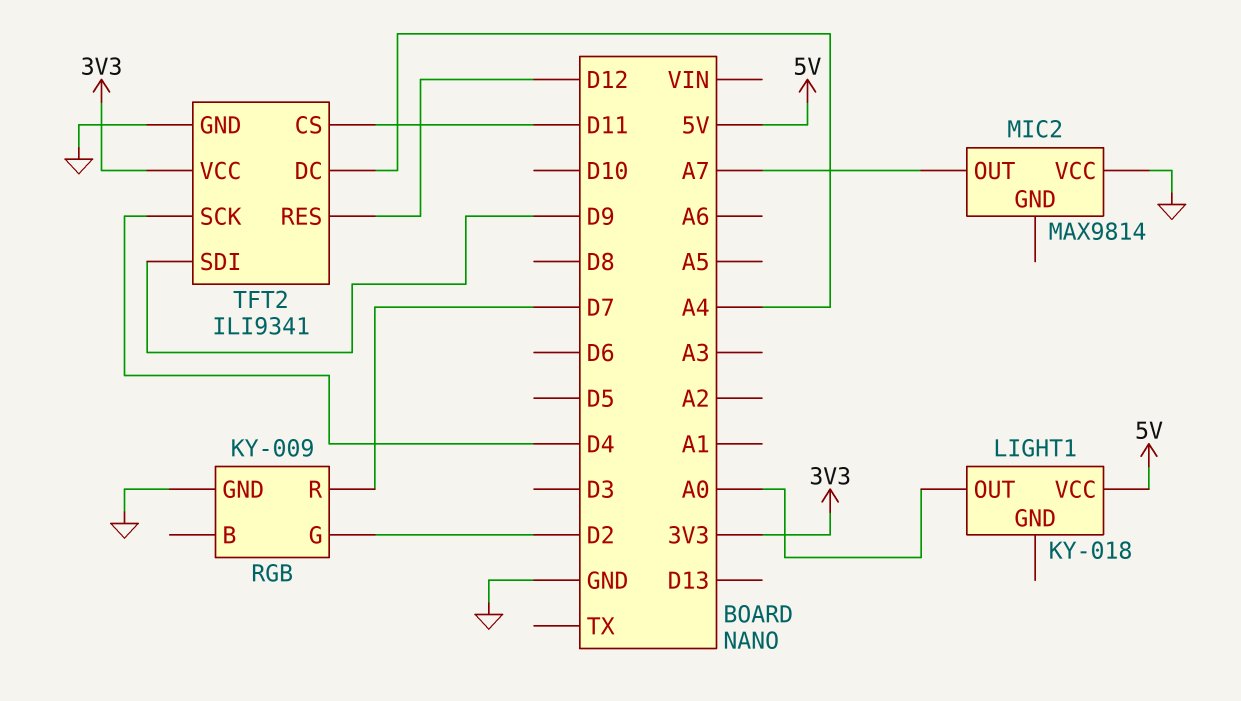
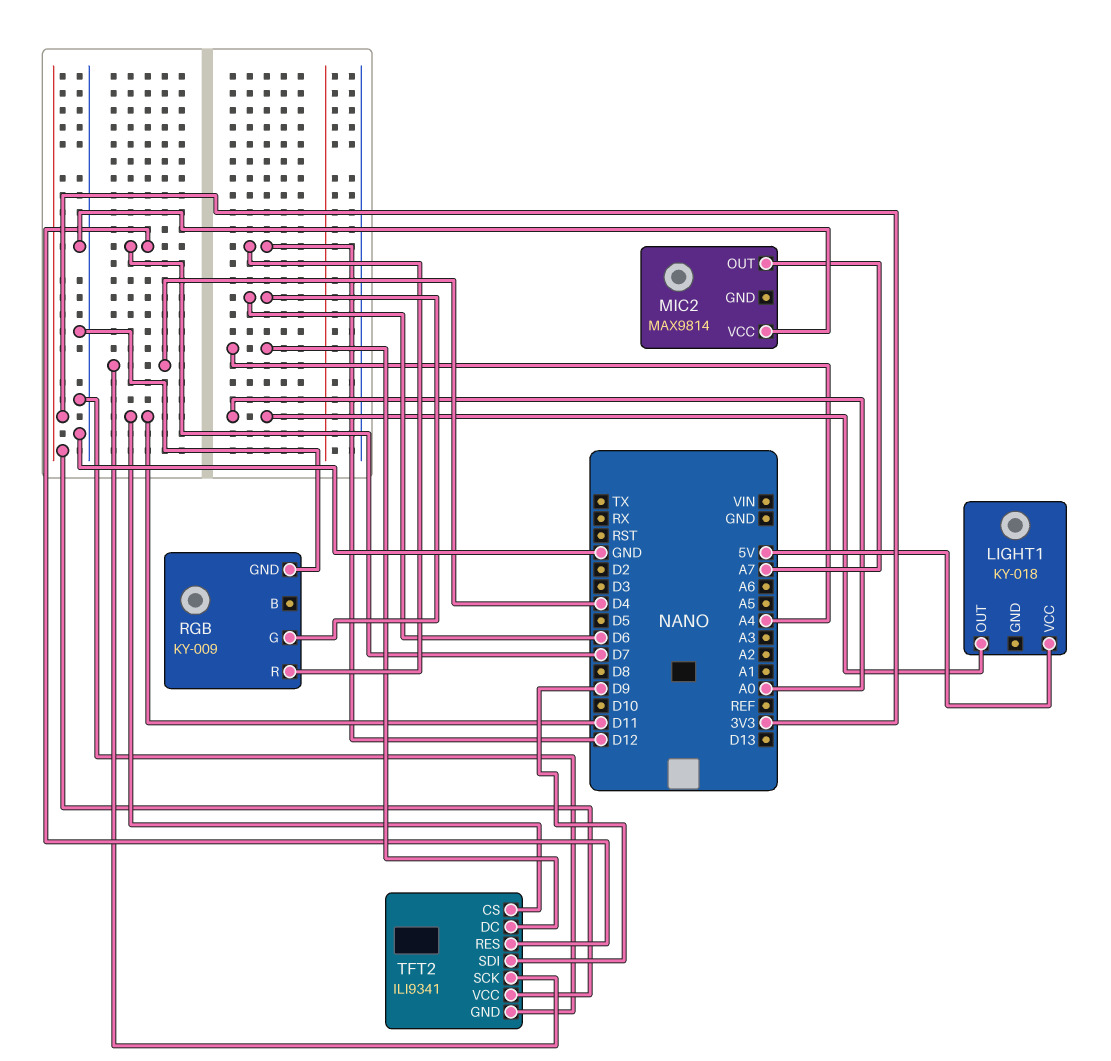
RGB pin G: D2 -> D6
RGB pin R: D7 -> D12
TFT2 pin RES: D12 -> D7

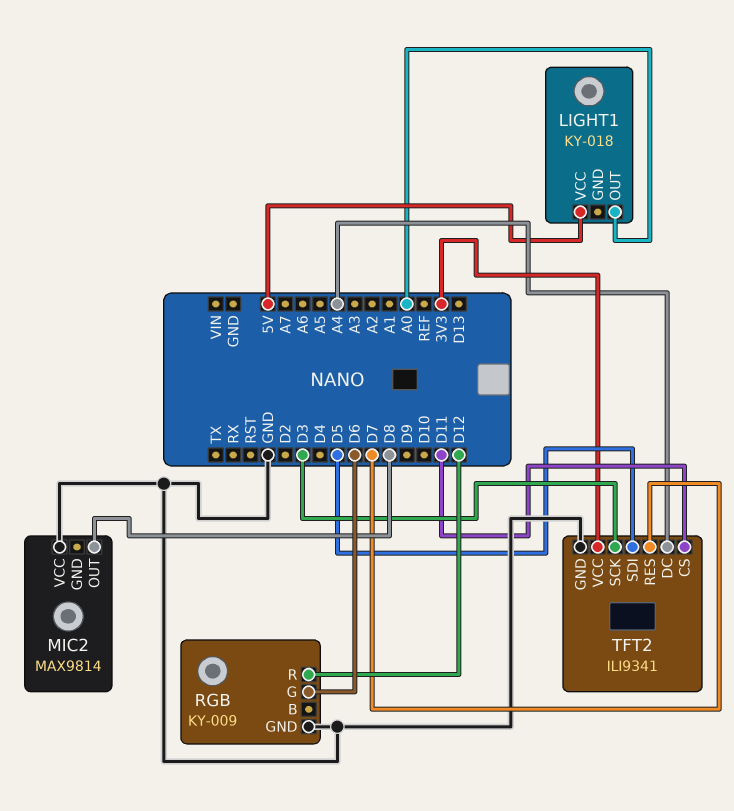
MIC2 pin OUT: A7 -> D8
TFT2 pin SCK: D4 -> D3
TFT2 pin SDI: D9 -> D5

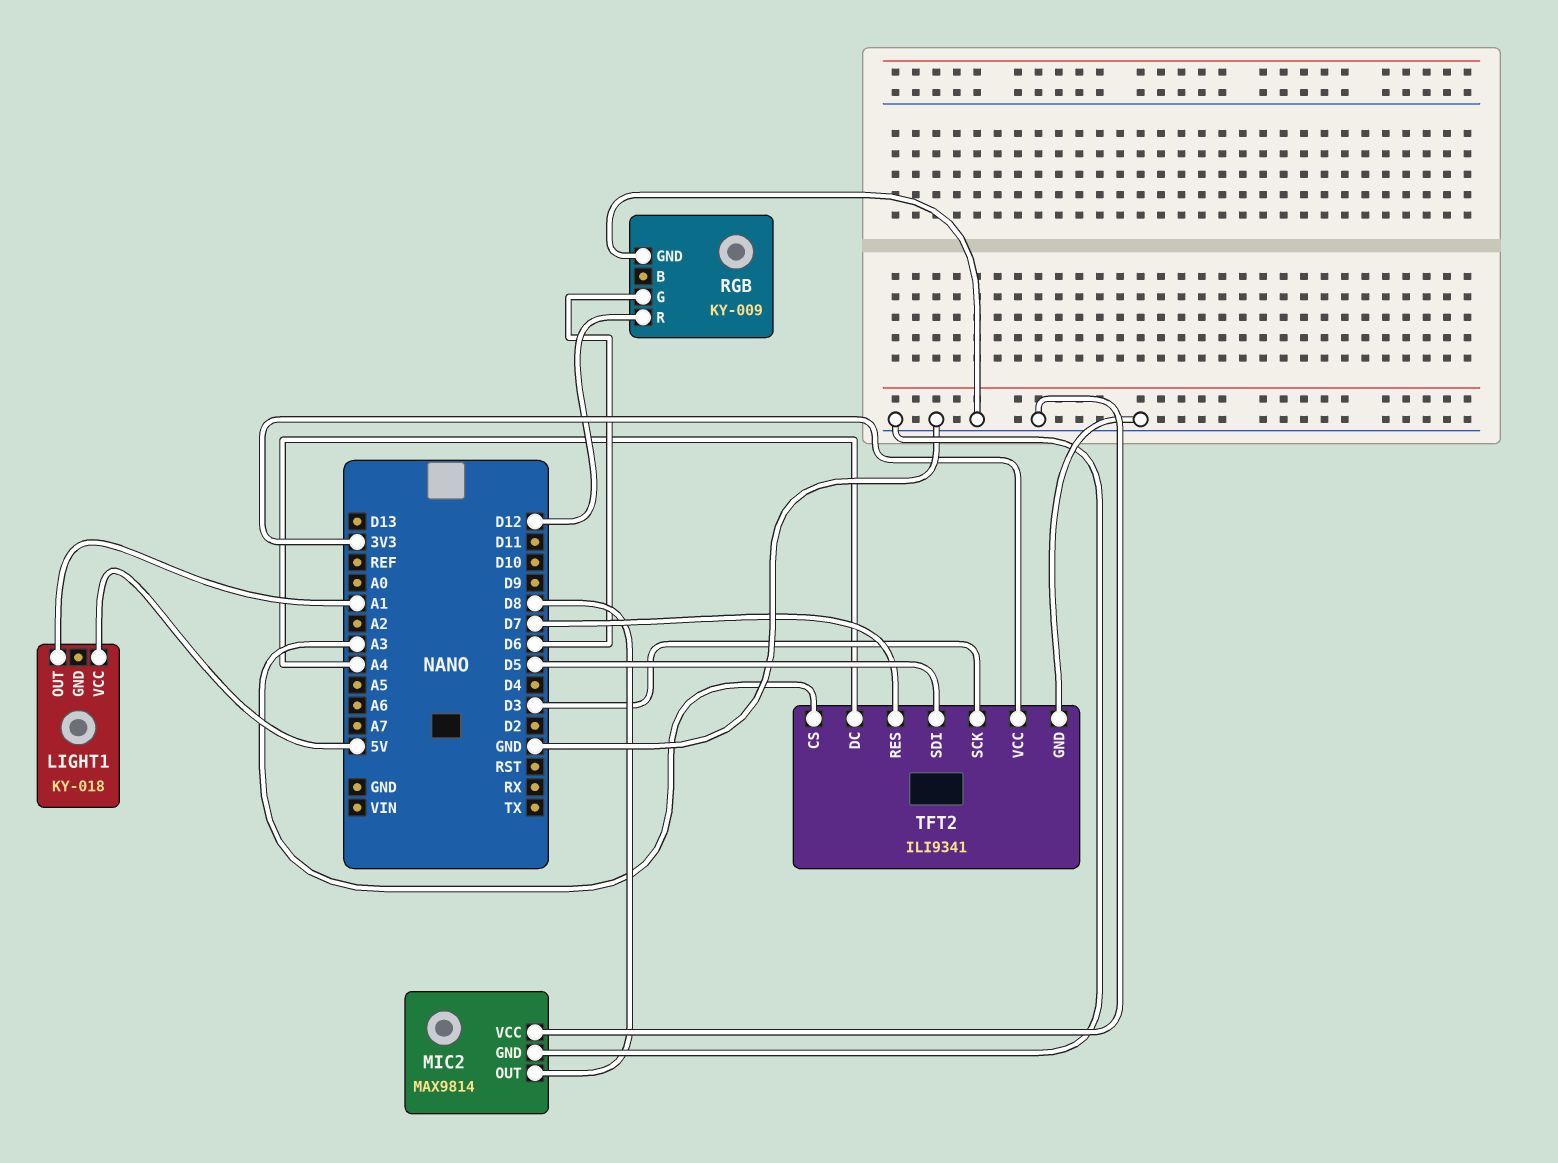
LIGHT1 pin OUT: A0 -> A1
MIC2 pin GND: none -> GND
TFT2 pin CS: D11 -> A3

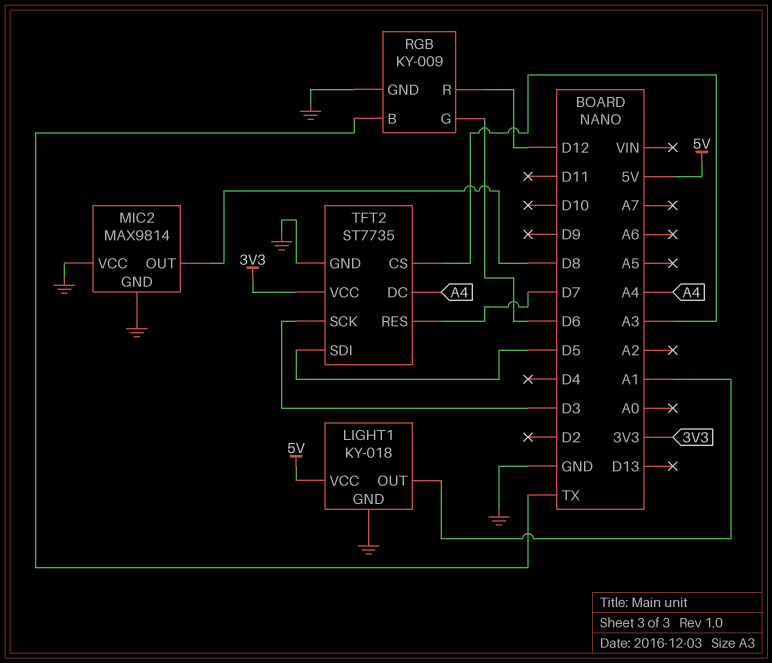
LIGHT1 pin GND: none -> GND
RGB pin B: none -> TX
TFT2: ILI9341 -> ST7735

